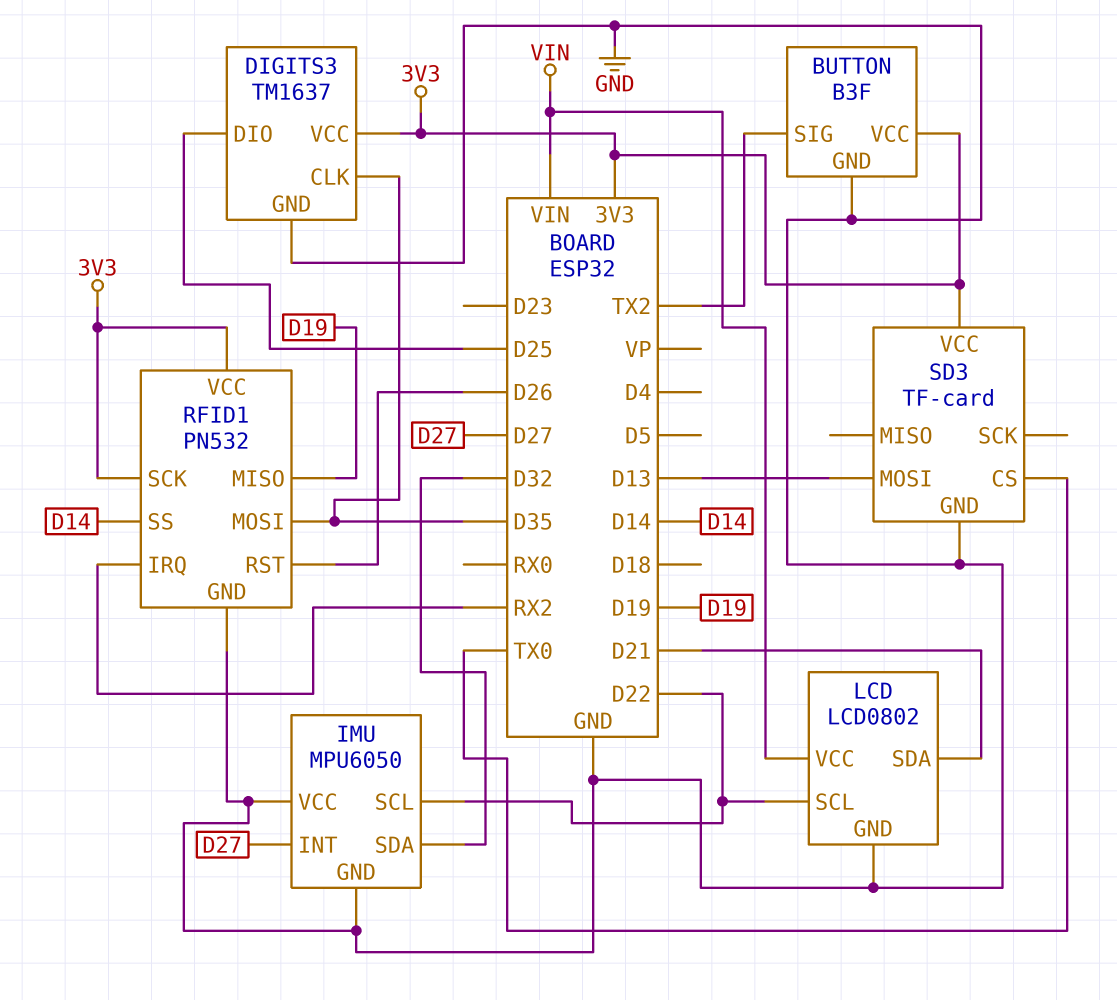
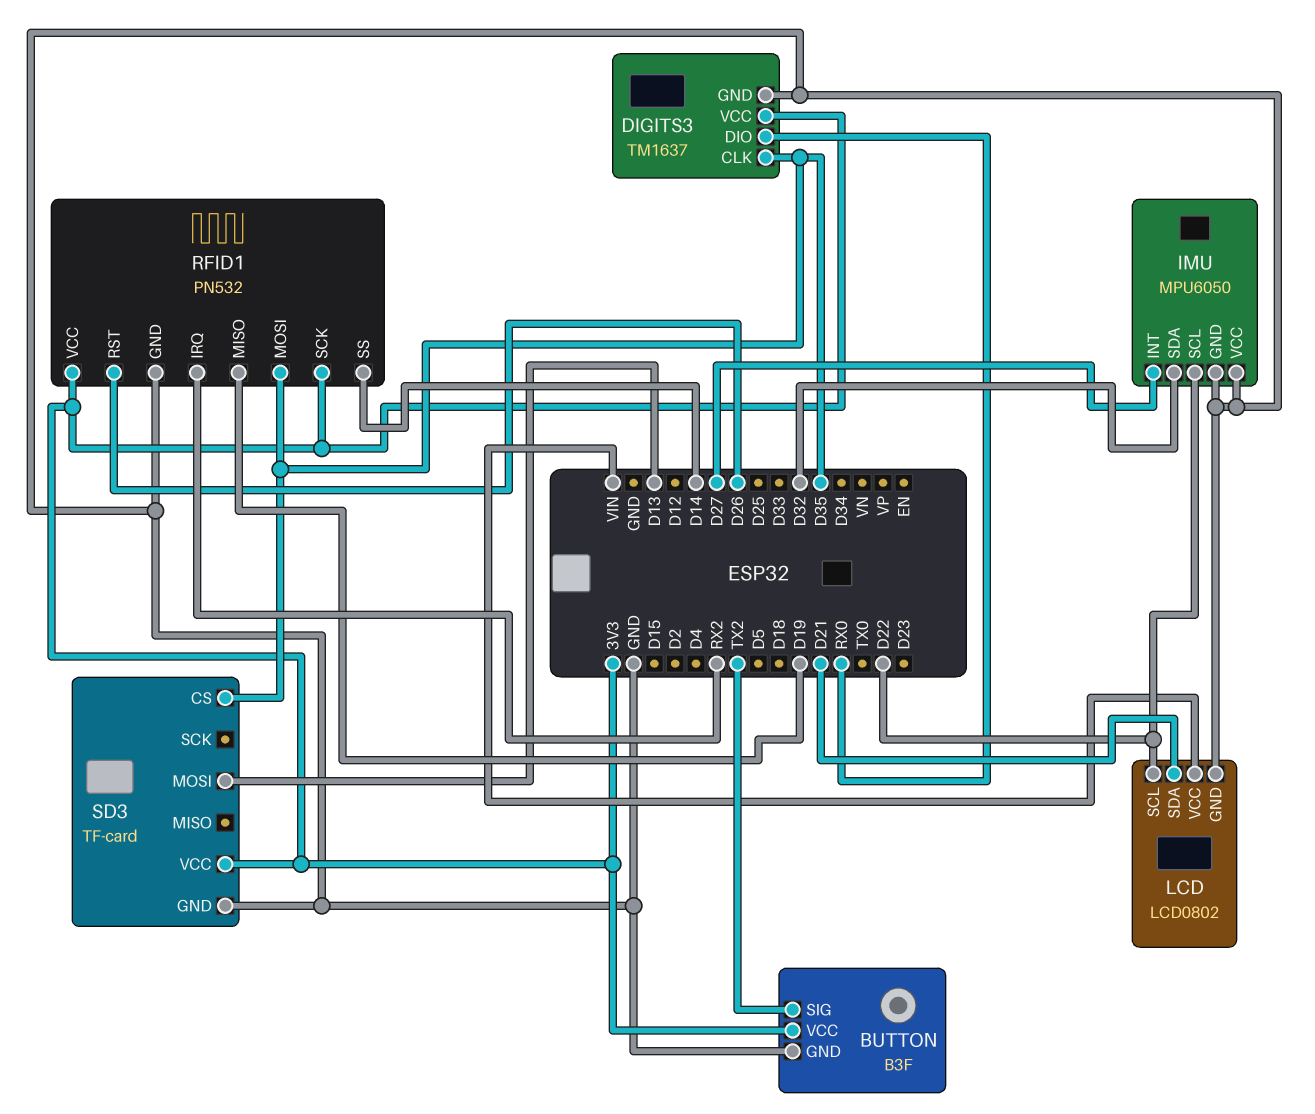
DIGITS3 pin DIO: D25 -> RX0
SD3 pin CS: TX0 -> D35

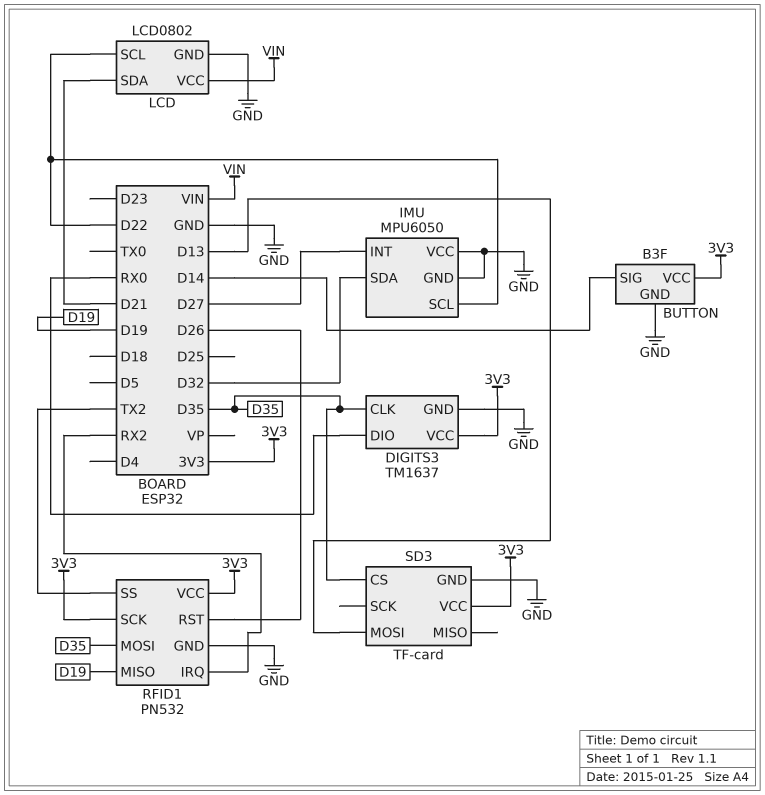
BUTTON pin SIG: TX2 -> D14
RFID1 pin SS: D14 -> TX2

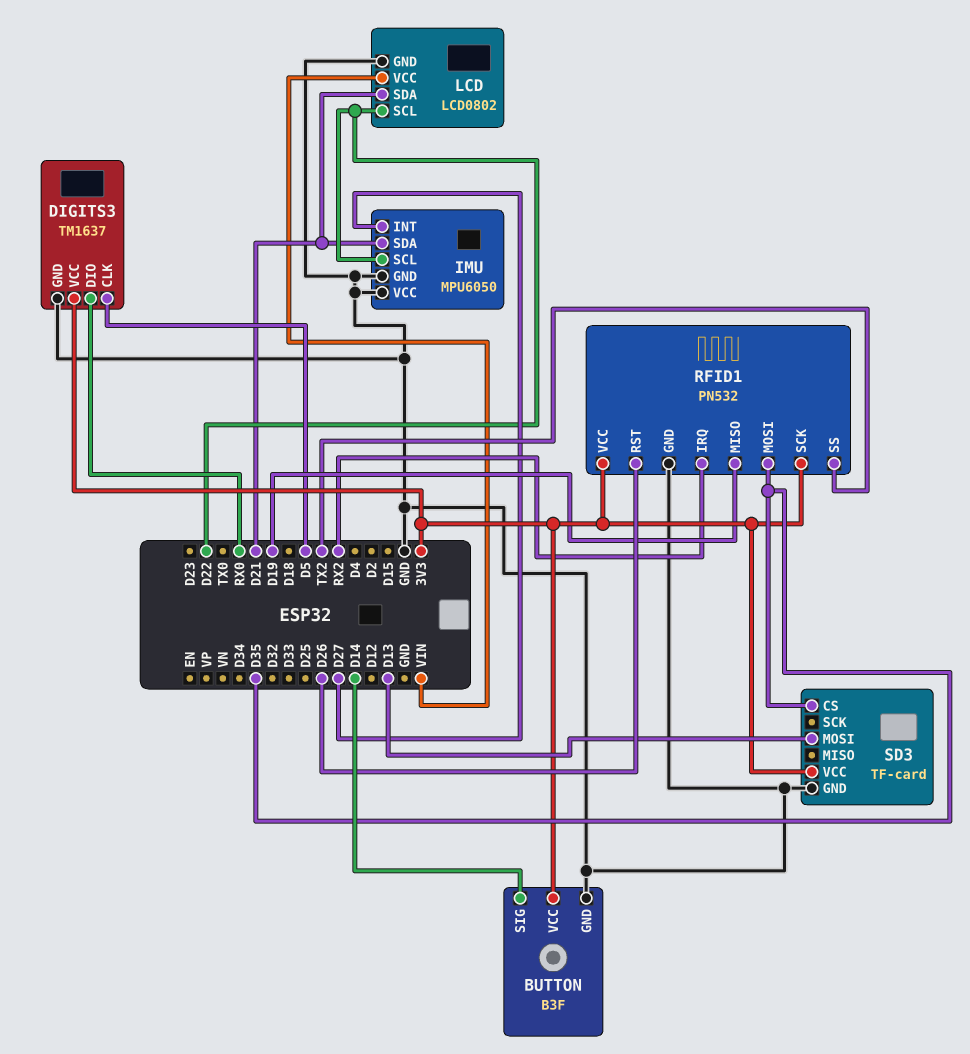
DIGITS3 pin CLK: D35 -> D5
IMU pin SDA: D32 -> D21

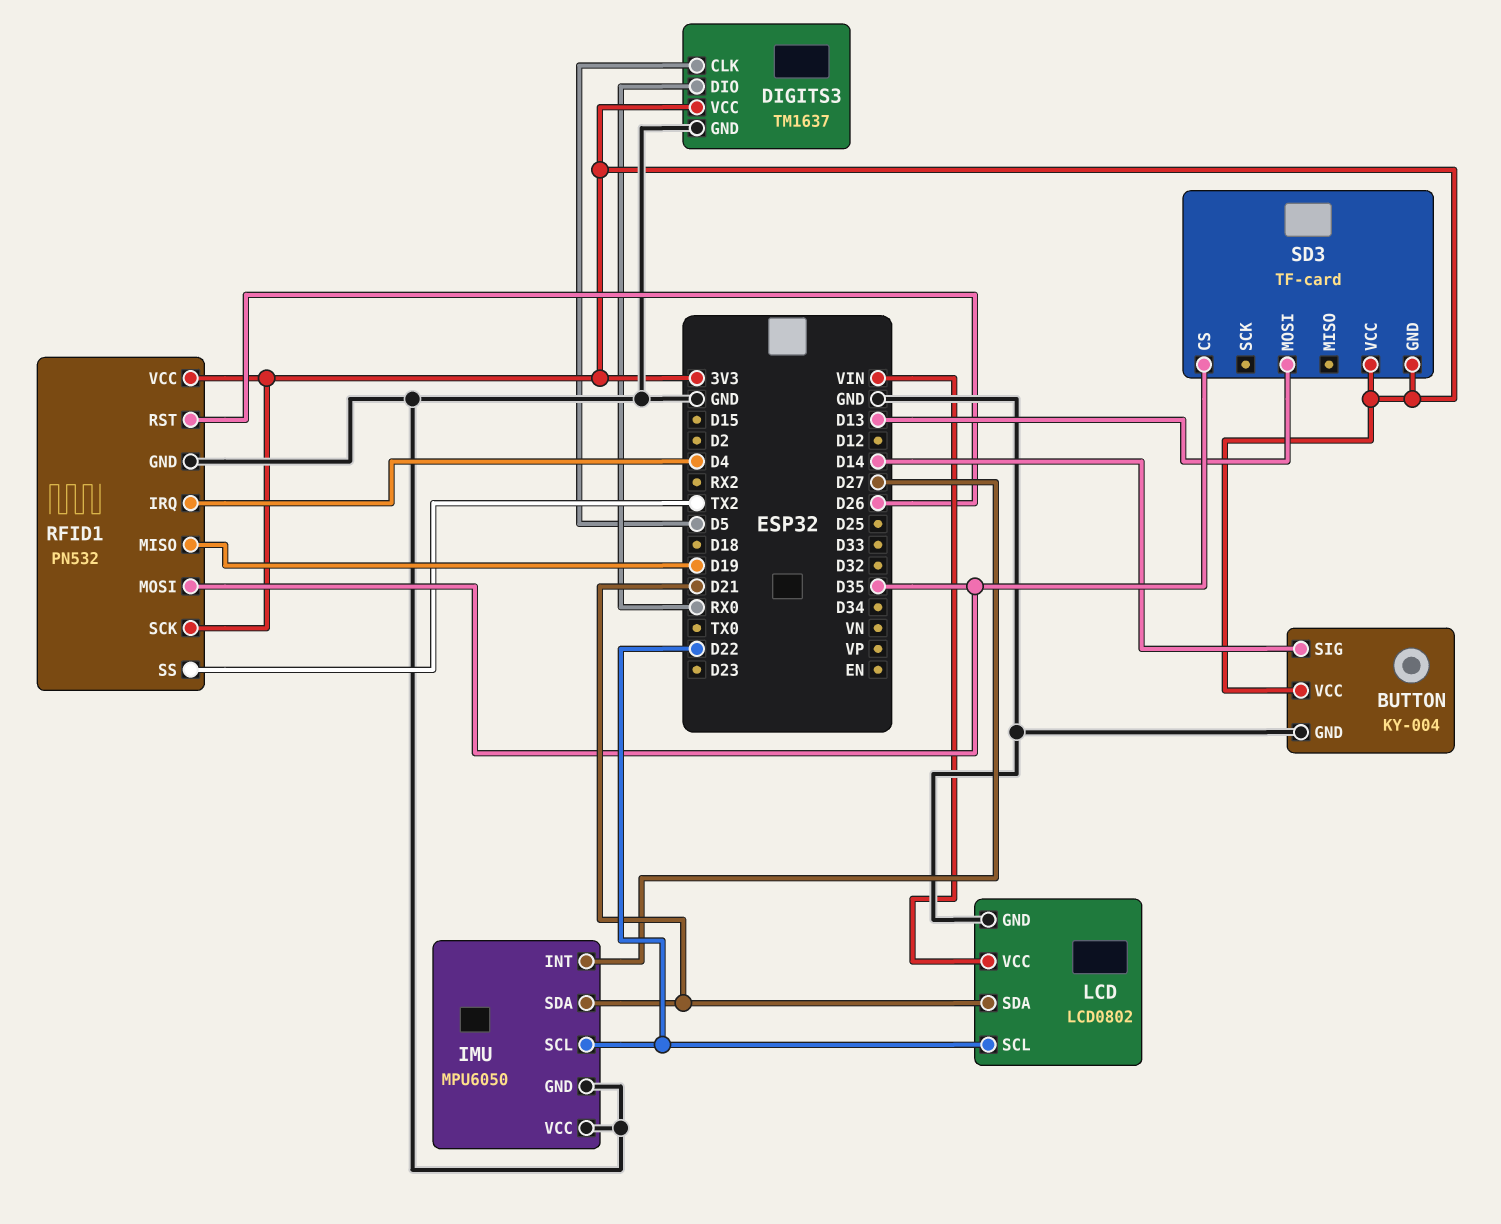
BUTTON: B3F -> KY-004
RFID1 pin IRQ: RX2 -> D4
SD3 pin GND: GND -> 3V3

